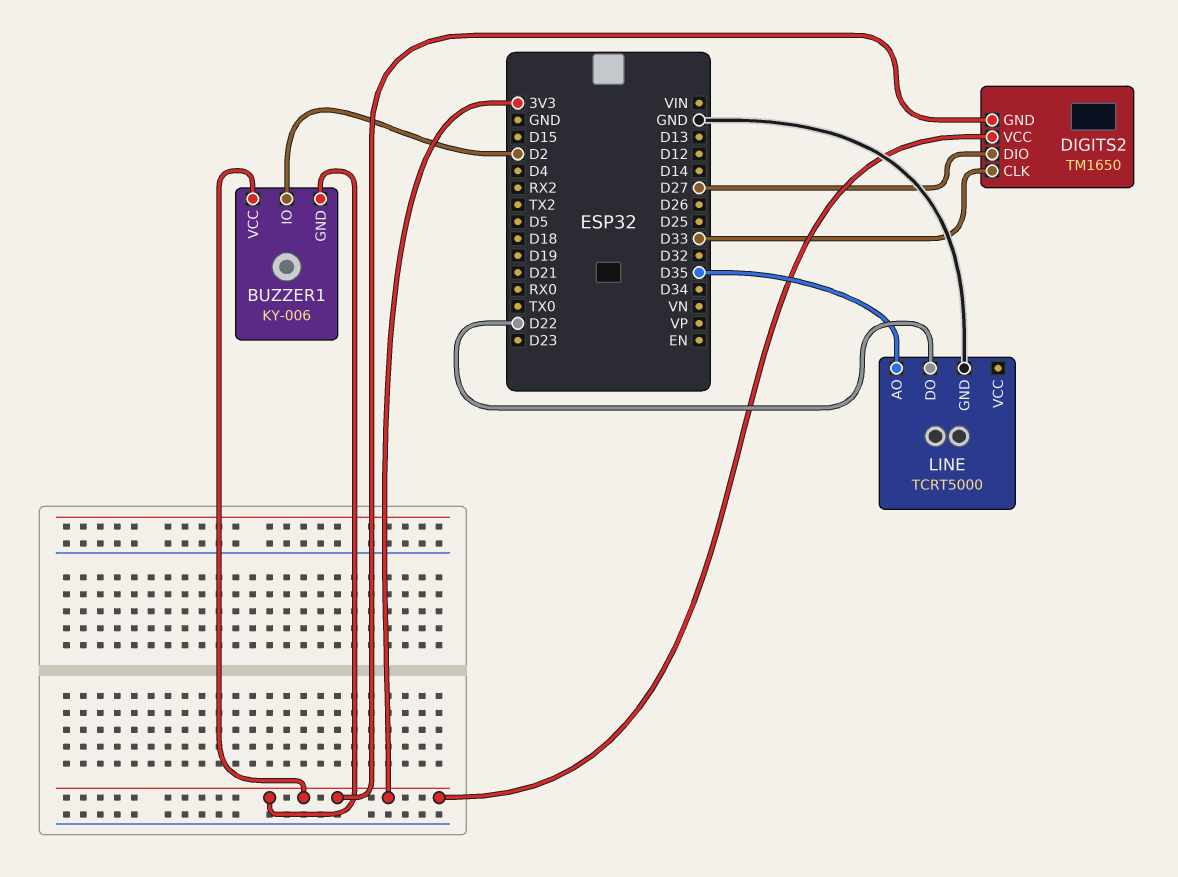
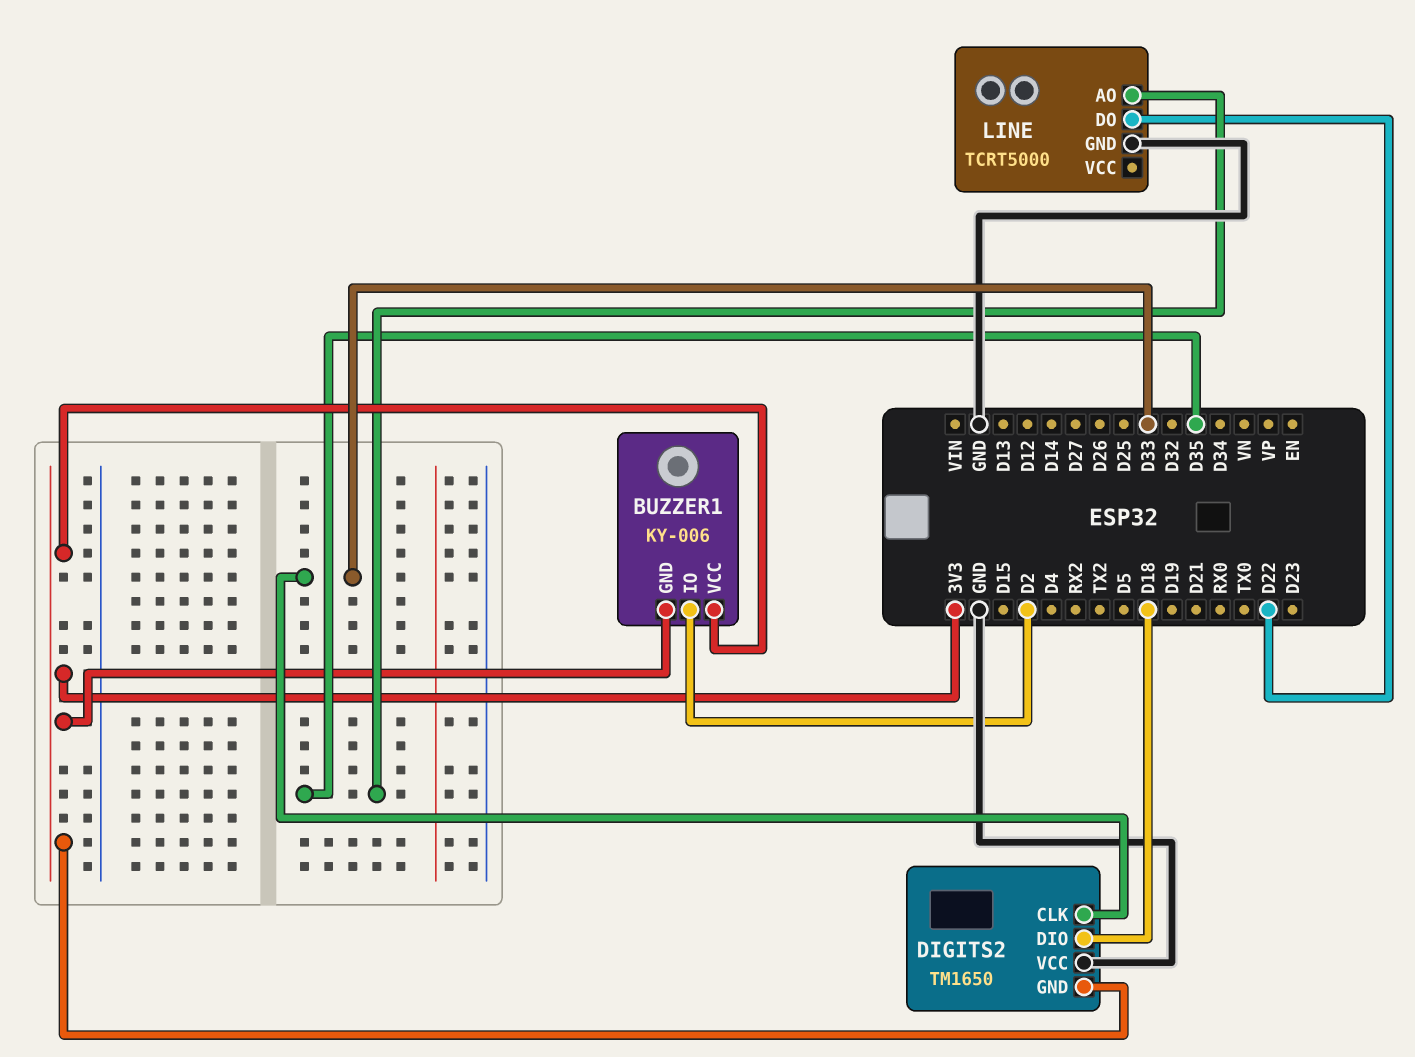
DIGITS2 pin DIO: D27 -> D18
DIGITS2 pin VCC: 3V3 -> GND

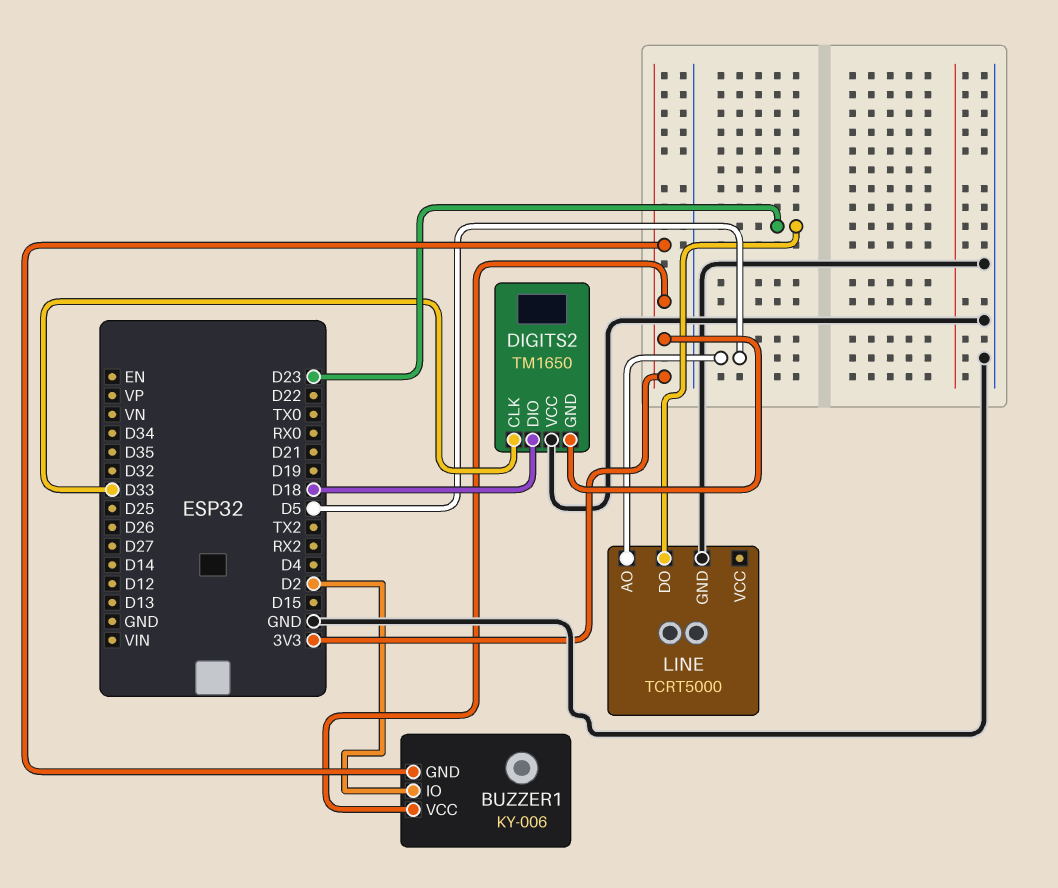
LINE pin AO: D35 -> D5
LINE pin DO: D22 -> D23

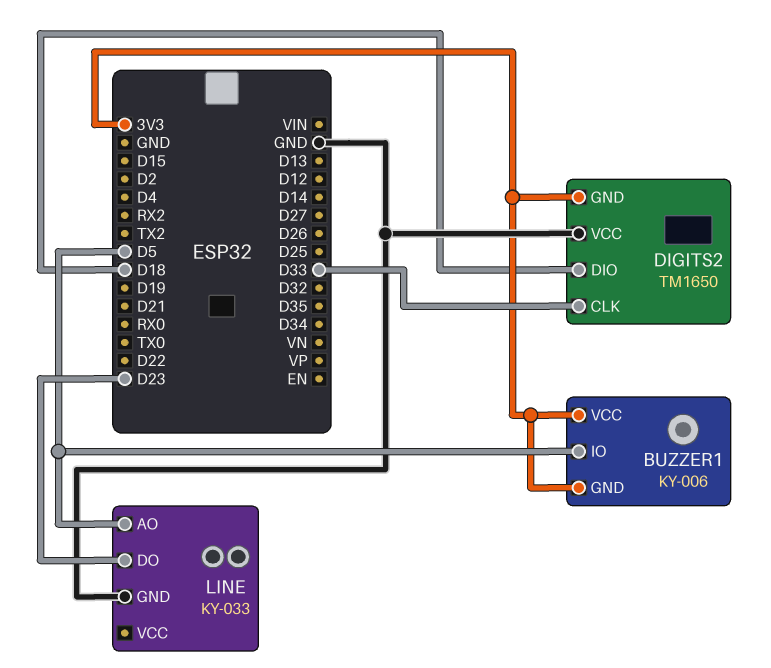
BUZZER1 pin IO: D2 -> D5
LINE: TCRT5000 -> KY-033

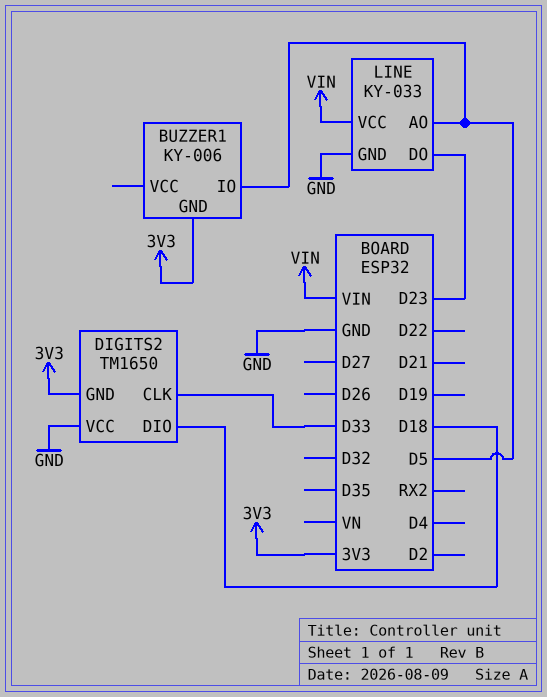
BUZZER1 pin VCC: 3V3 -> none
LINE pin VCC: none -> VIN

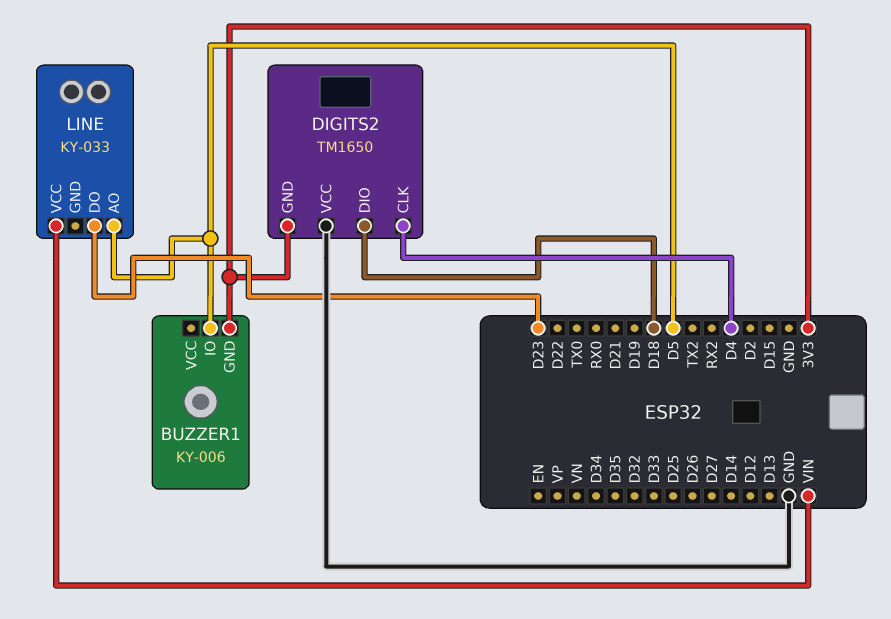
DIGITS2 pin CLK: D33 -> D4
LINE pin GND: GND -> none

